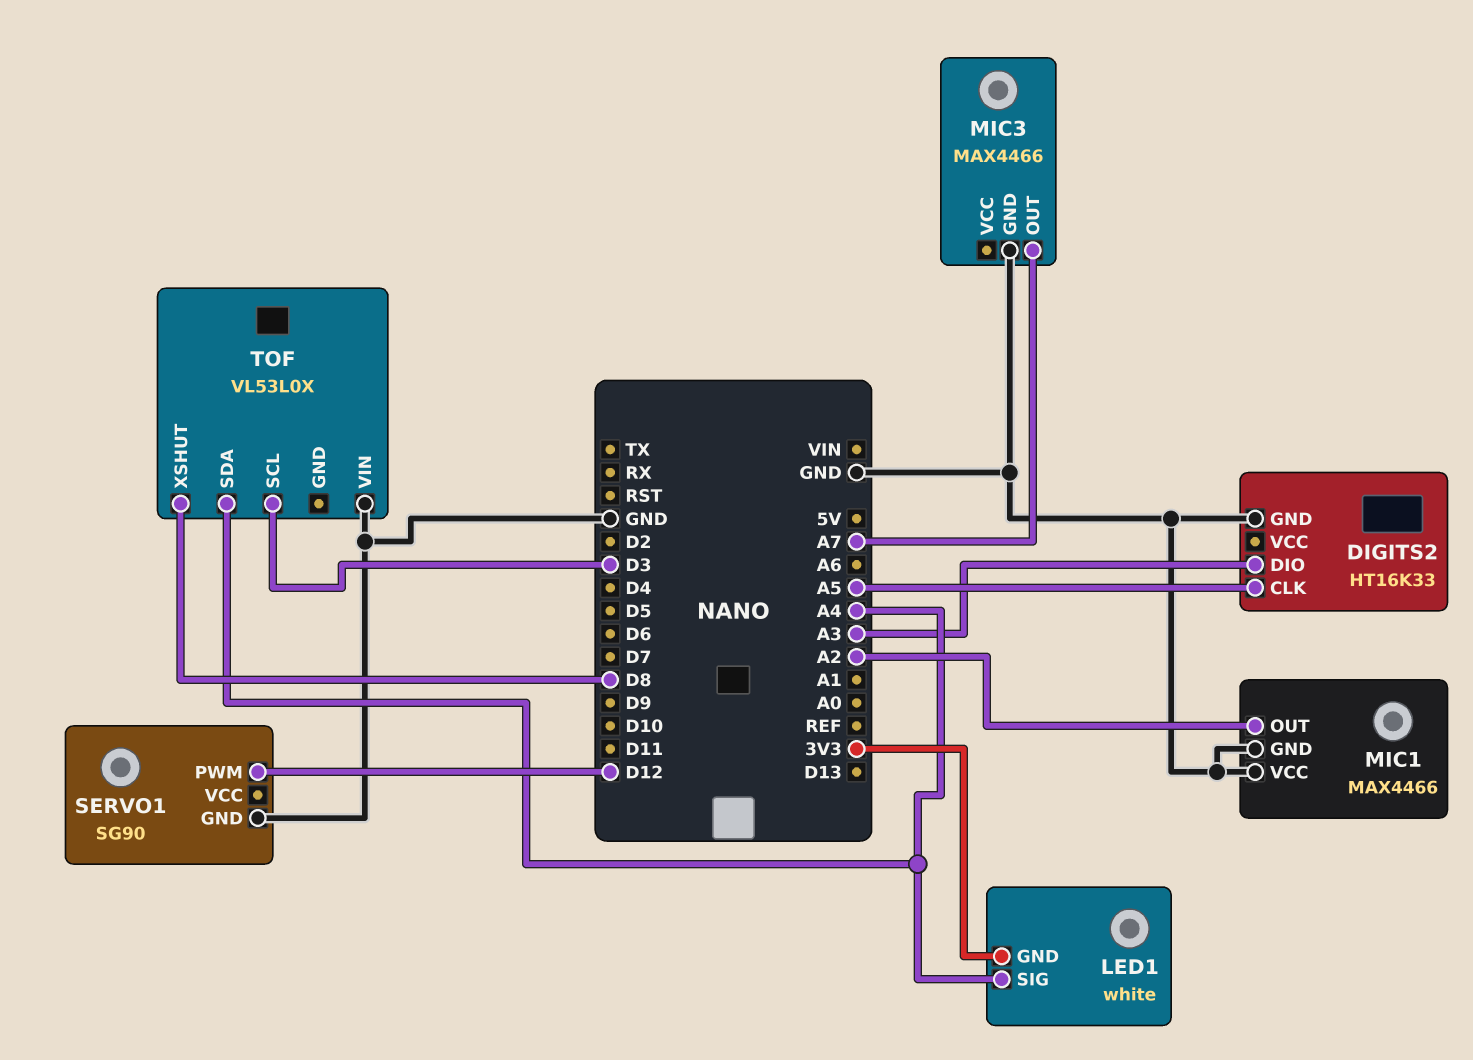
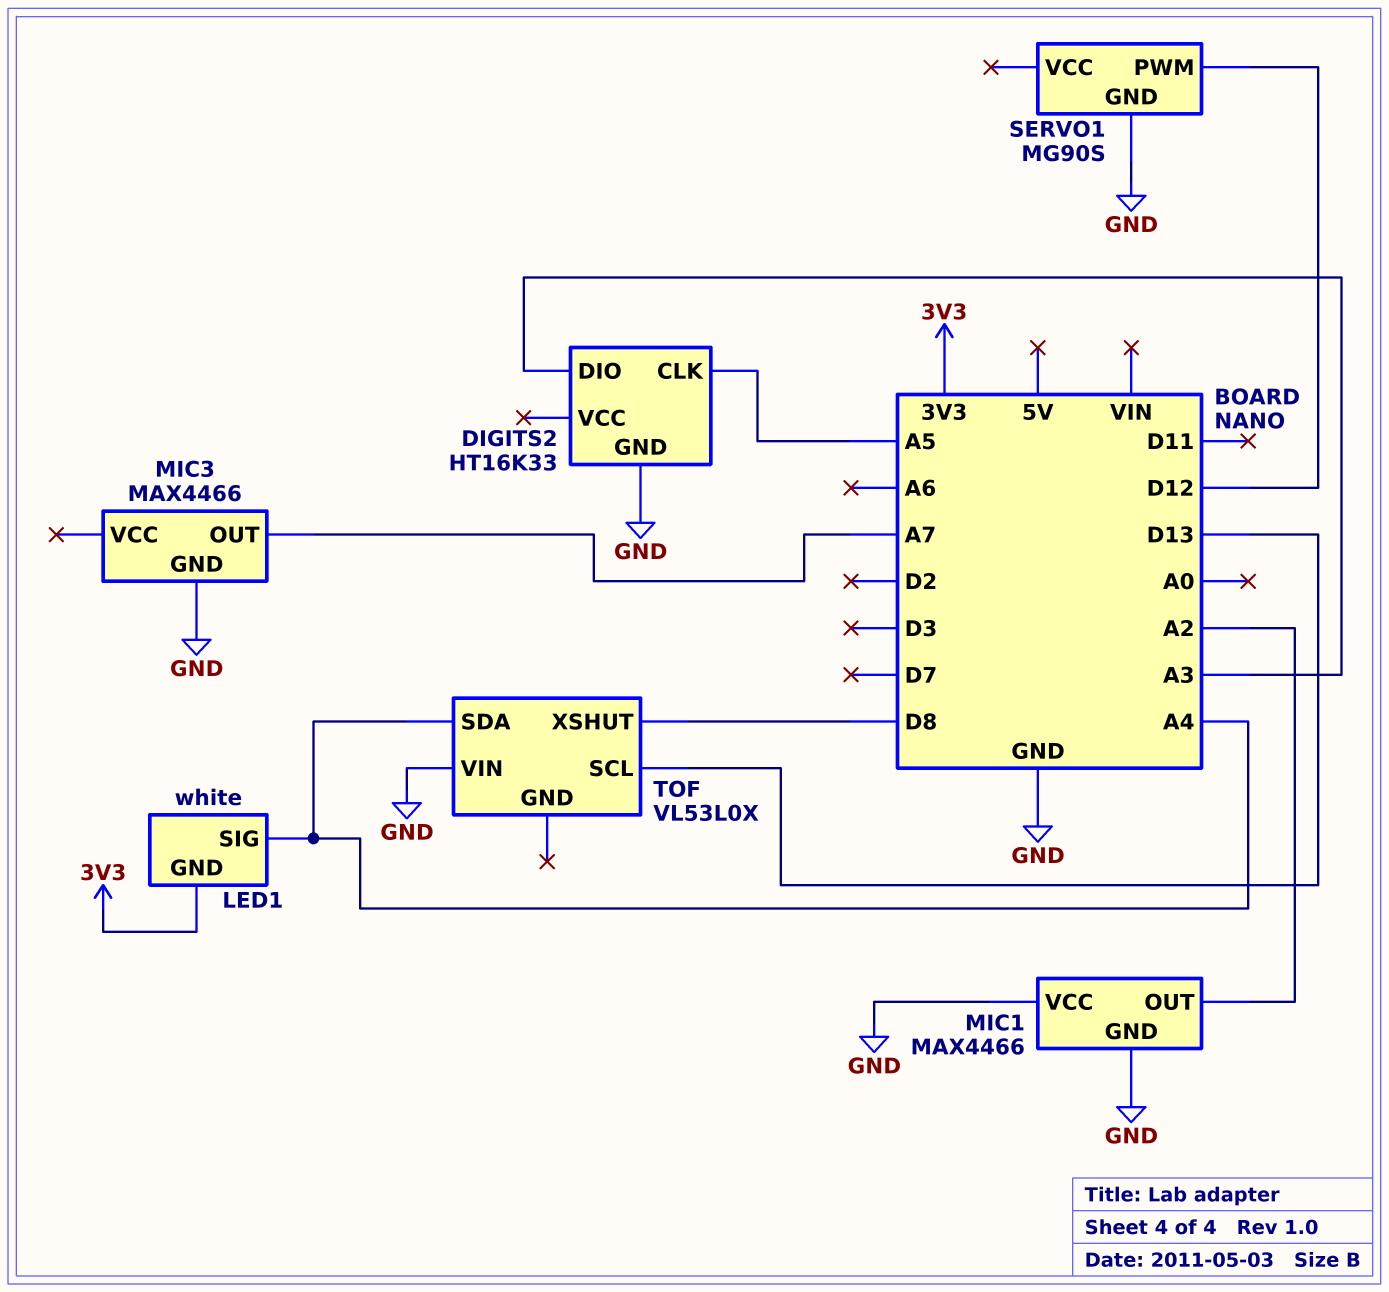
SERVO1: SG90 -> MG90S
TOF pin SCL: D3 -> D13

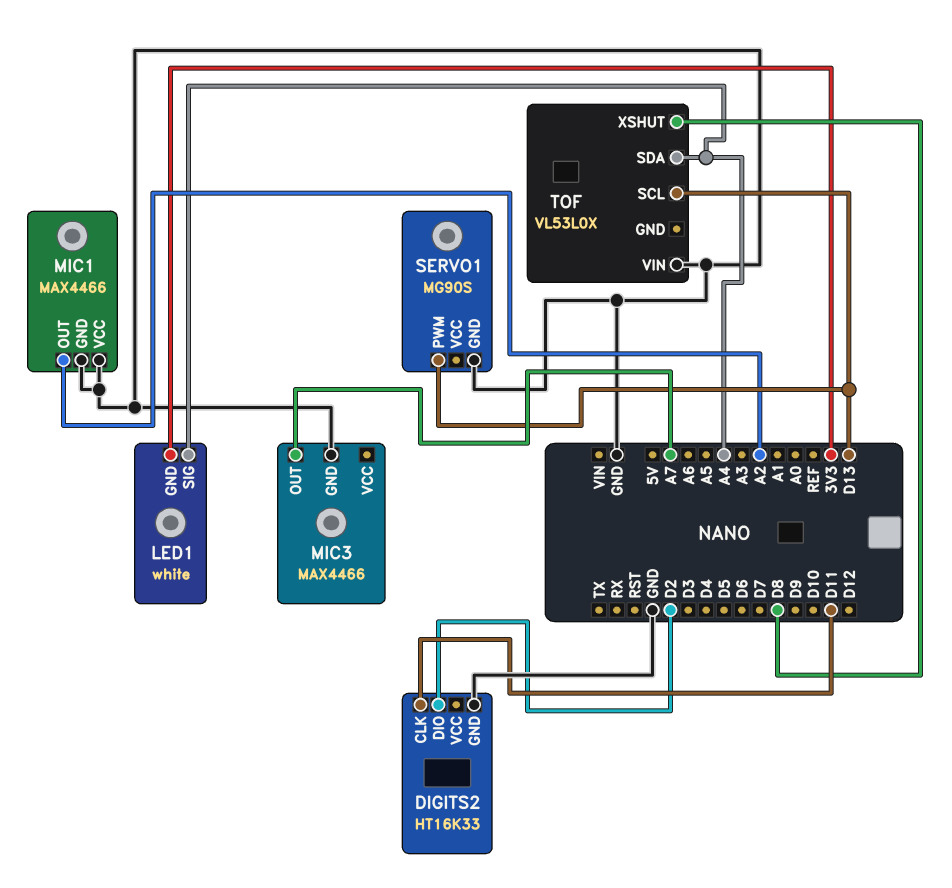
DIGITS2 pin CLK: A5 -> D11
DIGITS2 pin DIO: A3 -> D2
SERVO1 pin PWM: D12 -> D13

